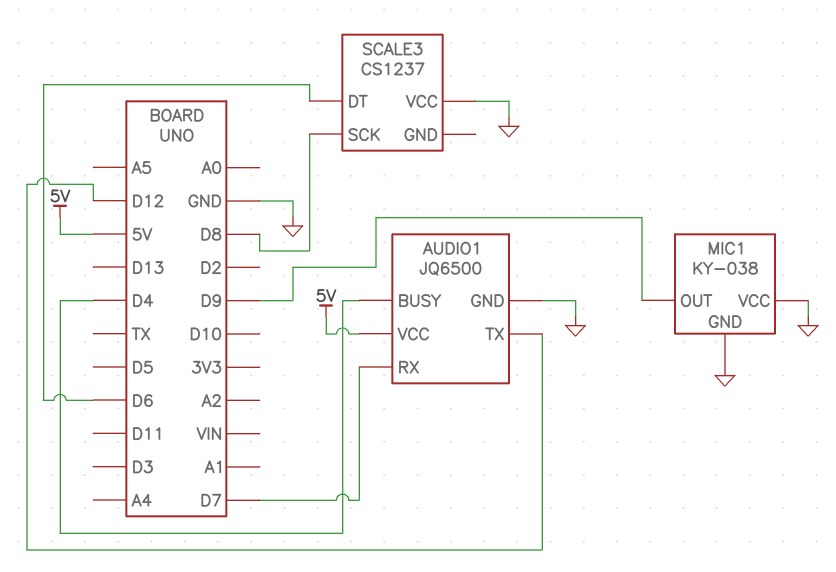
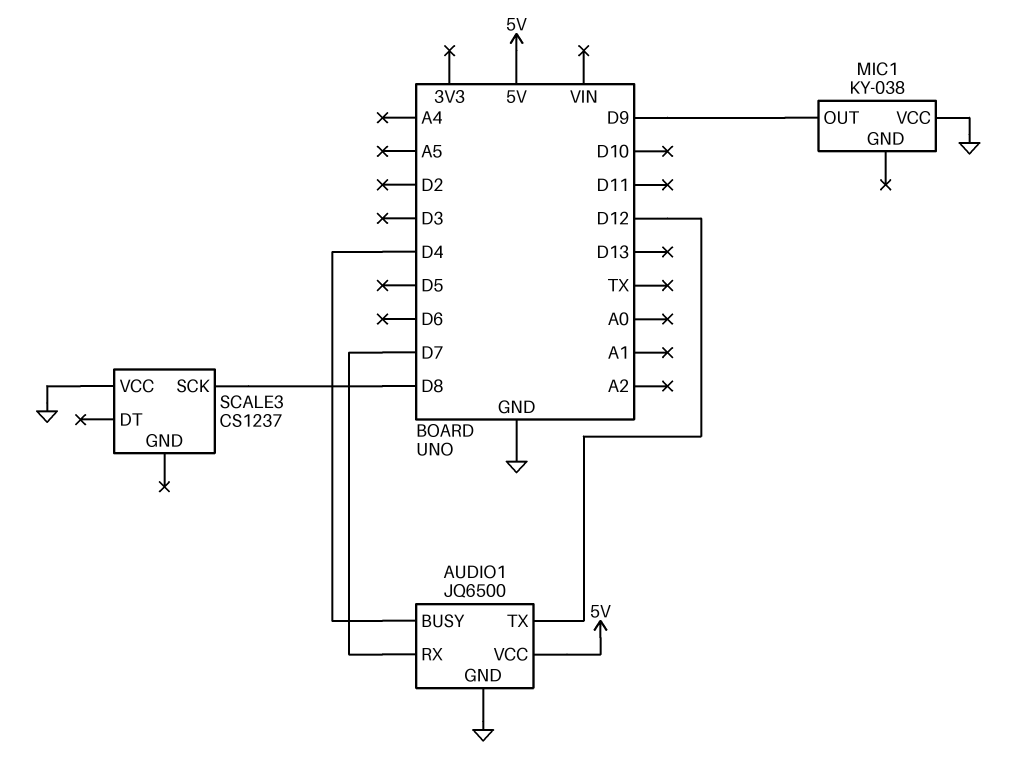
MIC1 pin GND: GND -> none
SCALE3 pin DT: D6 -> none

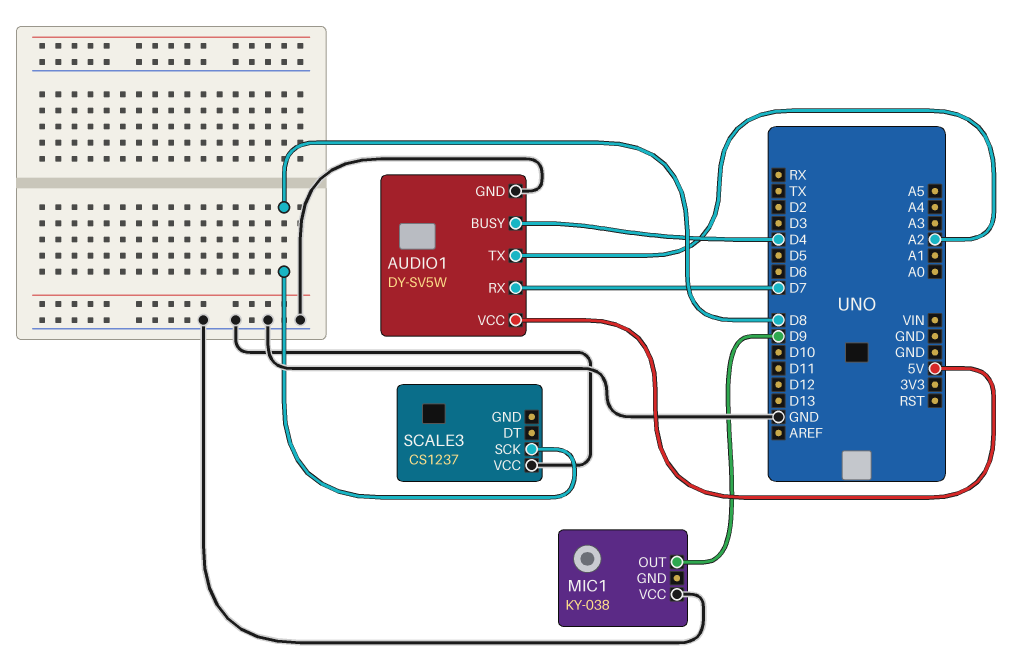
AUDIO1: JQ6500 -> DY-SV5W
AUDIO1 pin TX: D12 -> A2

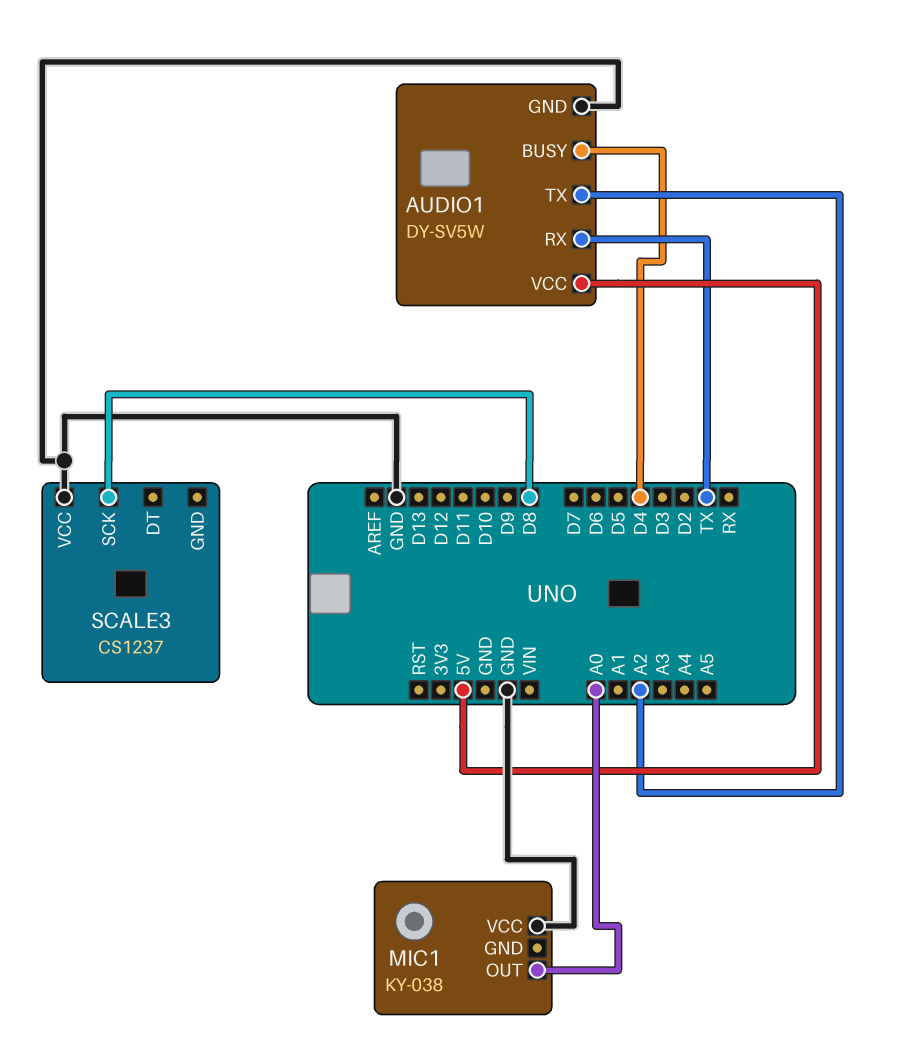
AUDIO1 pin RX: D7 -> TX
MIC1 pin OUT: D9 -> A0

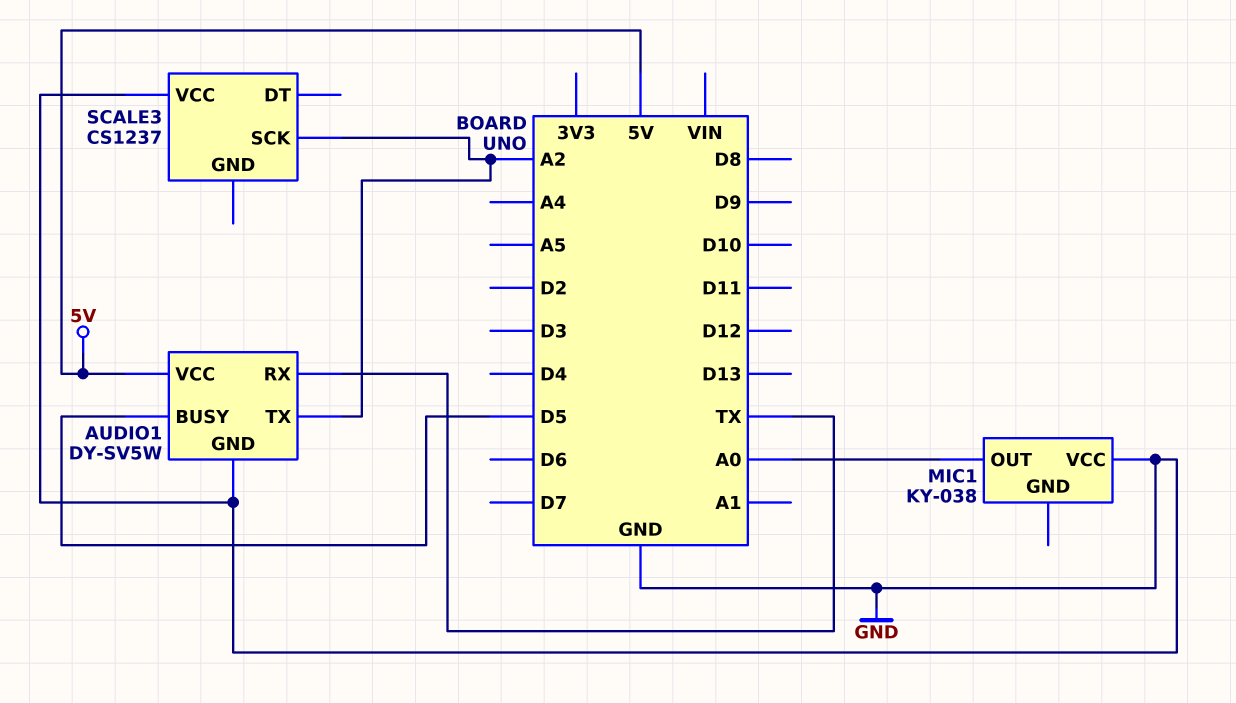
AUDIO1 pin BUSY: D4 -> D5
SCALE3 pin SCK: D8 -> A2

